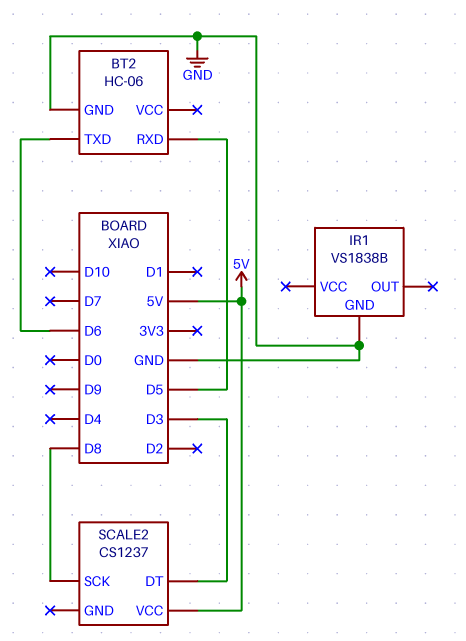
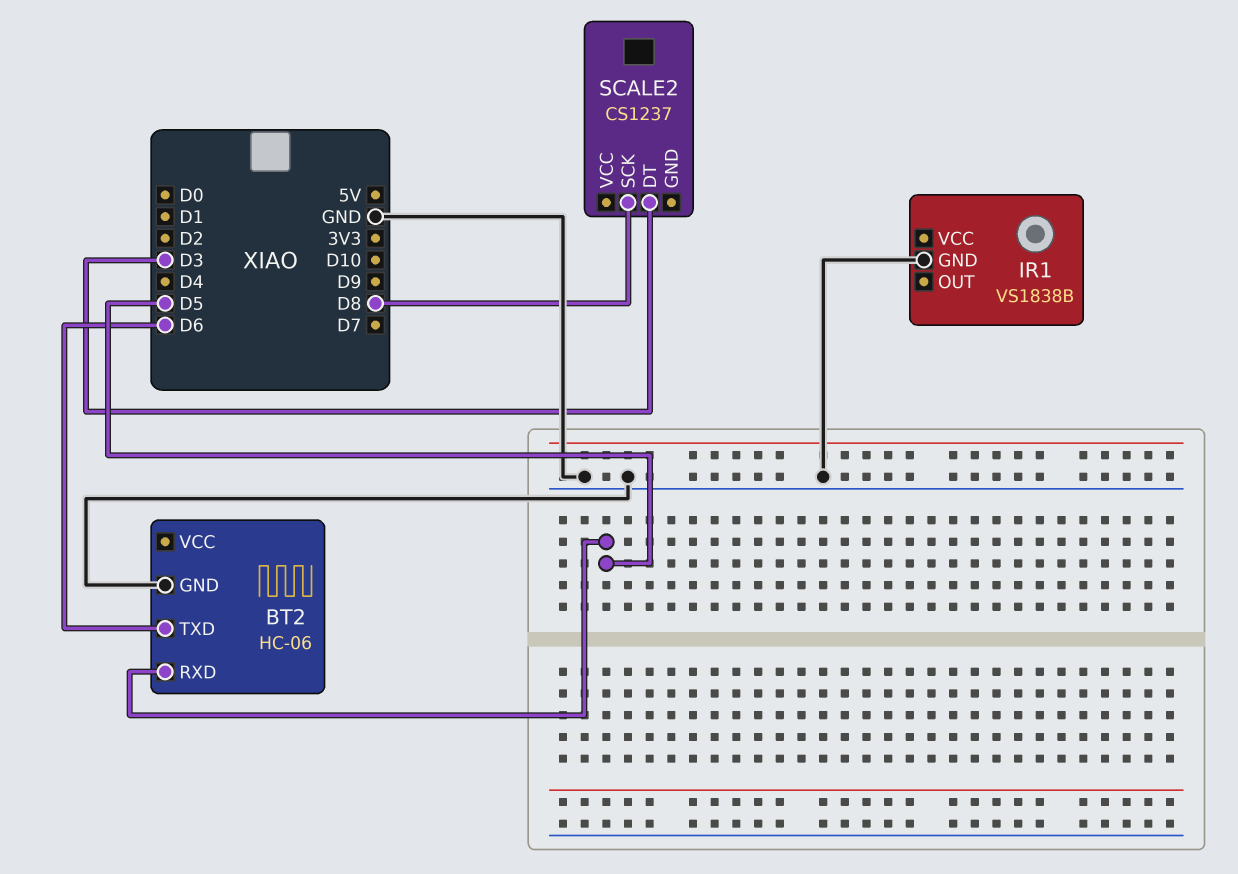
SCALE2 pin VCC: 5V -> none

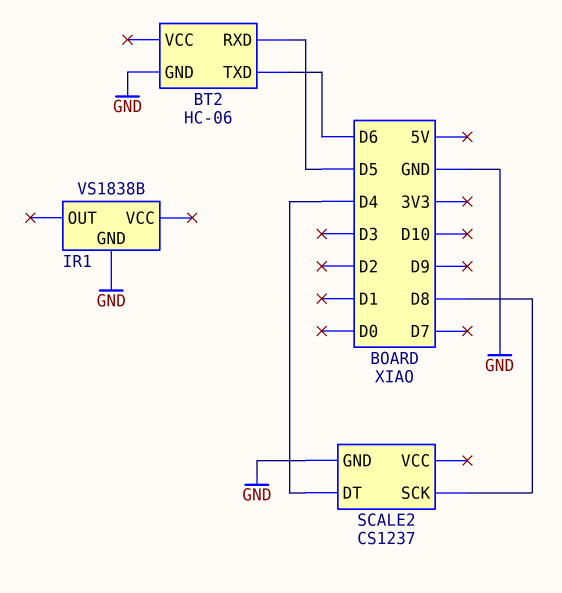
SCALE2 pin DT: D3 -> D4
SCALE2 pin GND: none -> GND

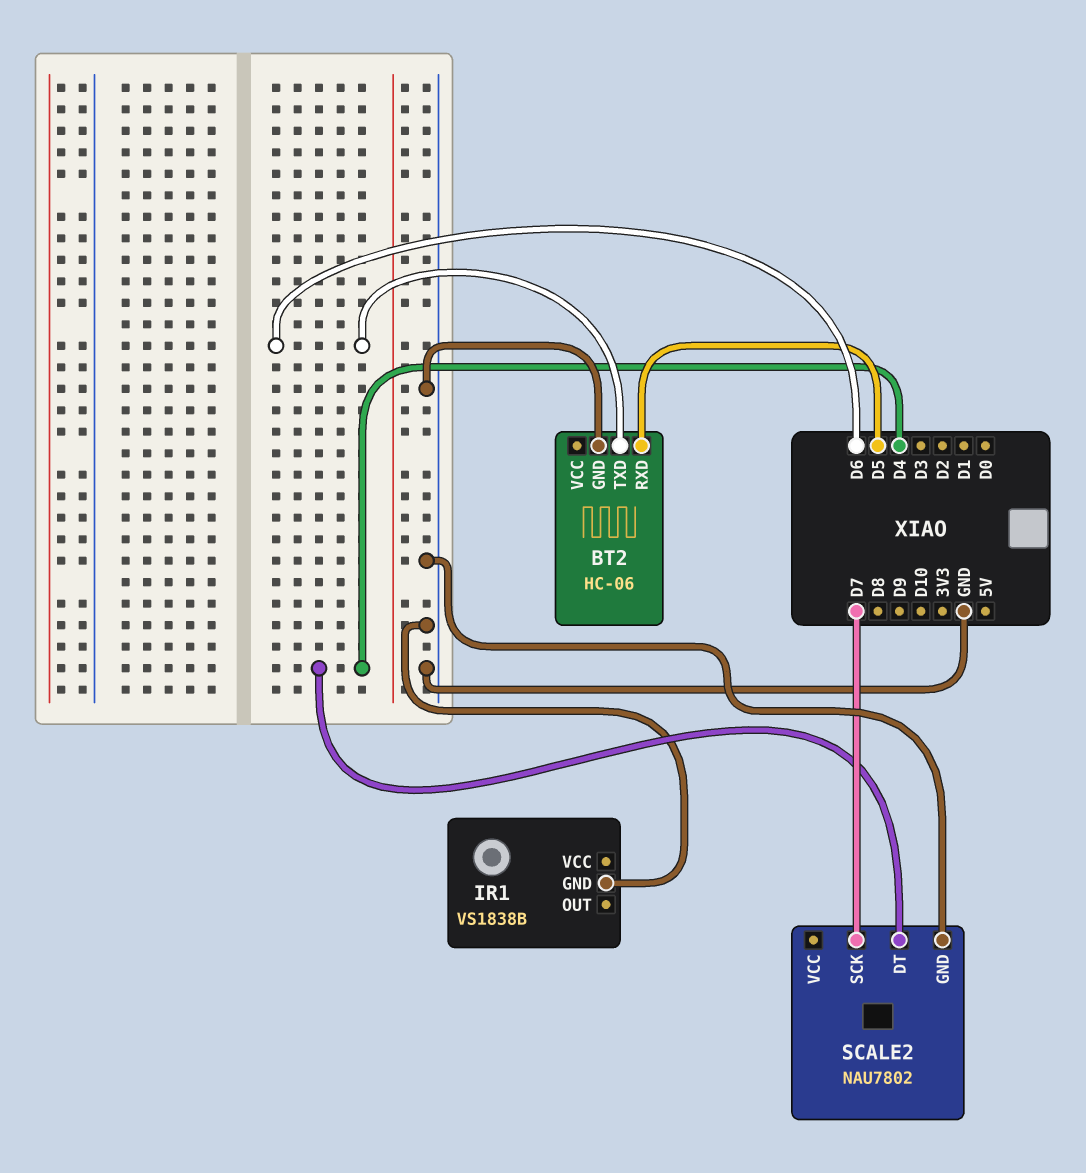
SCALE2: CS1237 -> NAU7802
SCALE2 pin SCK: D8 -> D7

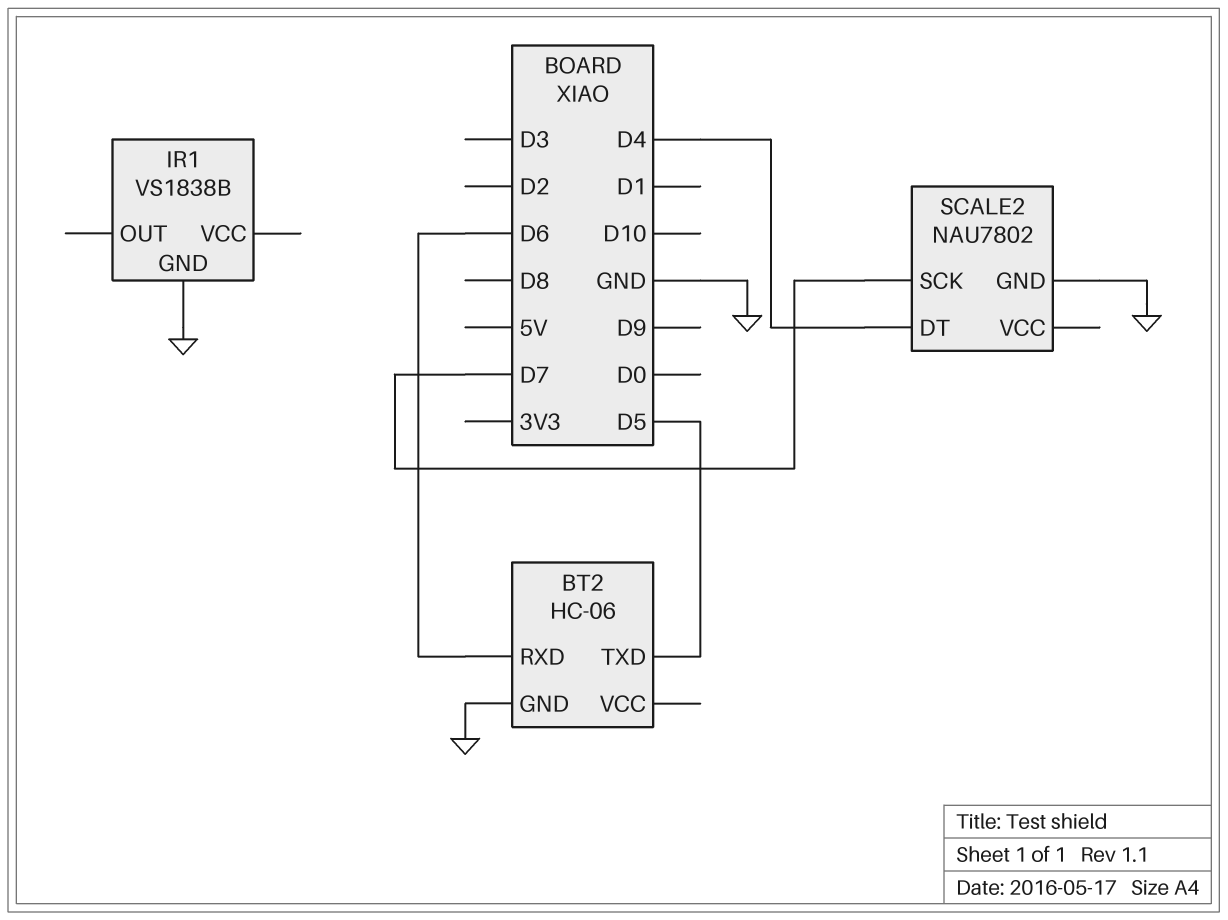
BT2 pin RXD: D5 -> D6
BT2 pin TXD: D6 -> D5

